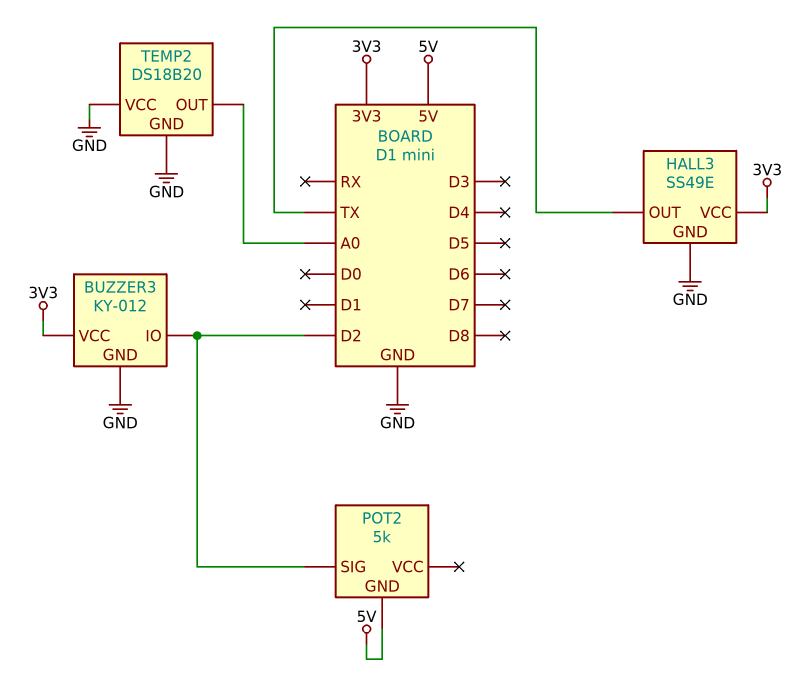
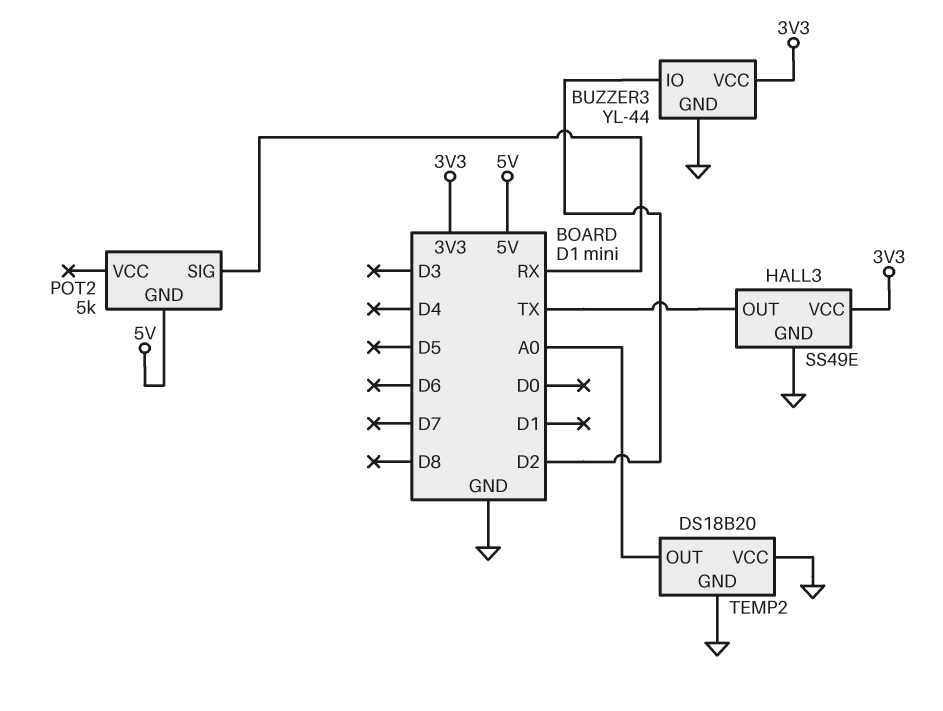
BUZZER3: KY-012 -> YL-44
POT2 pin SIG: D2 -> RX

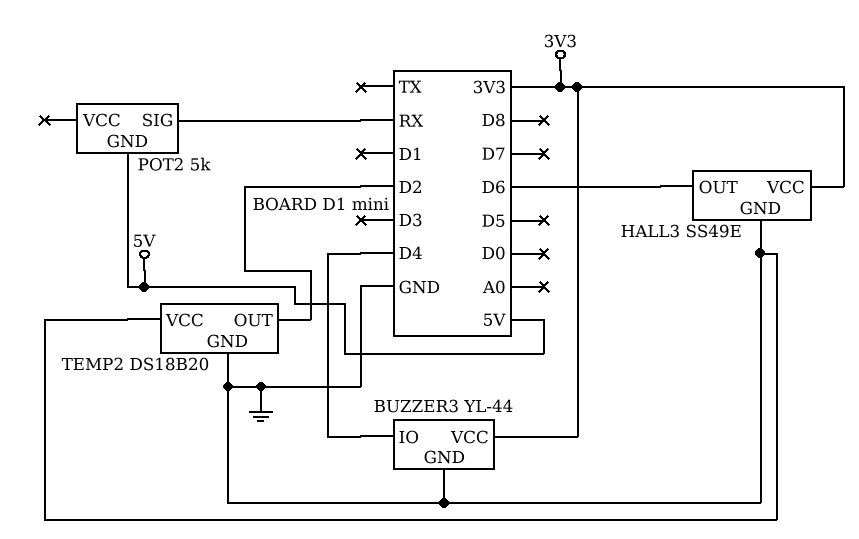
BUZZER3 pin IO: D2 -> D4
HALL3 pin OUT: TX -> D6
TEMP2 pin OUT: A0 -> D2

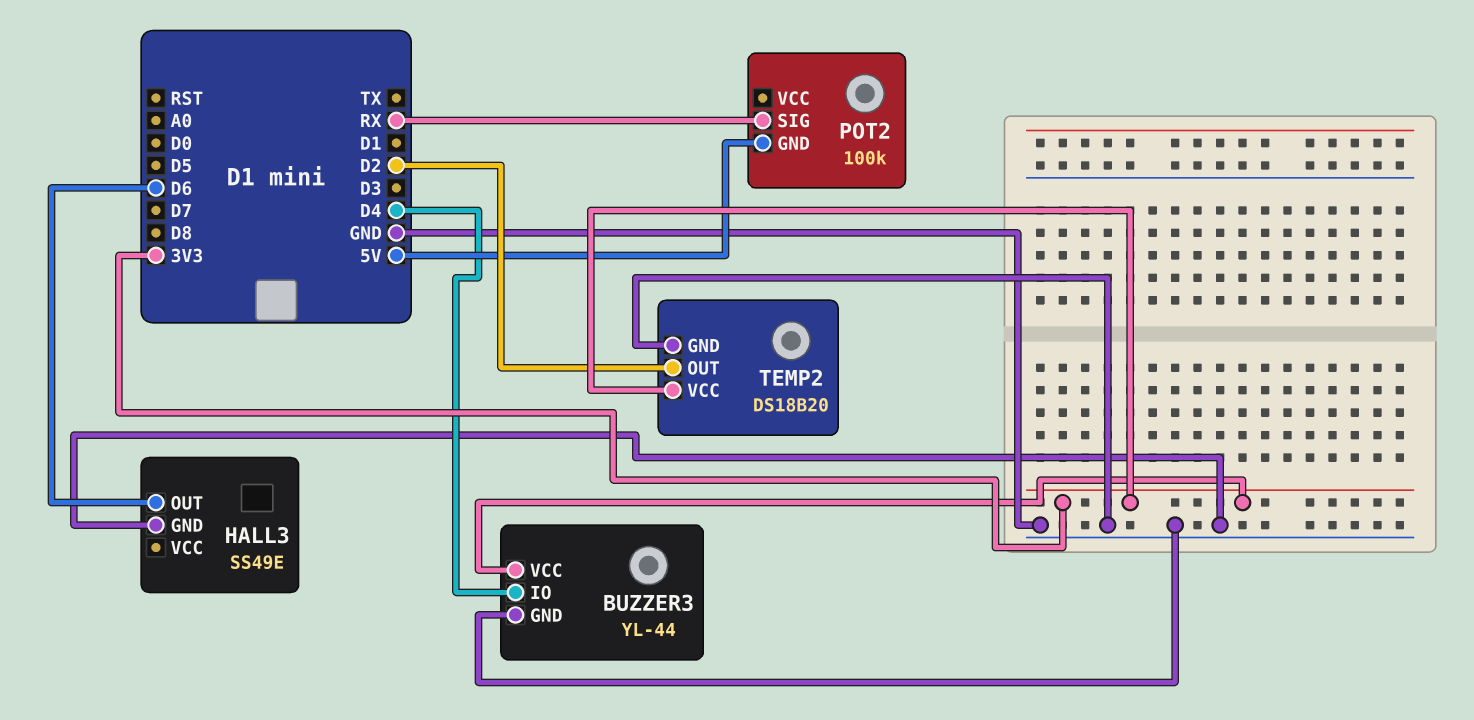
HALL3 pin VCC: 3V3 -> none
POT2: 5k -> 100k
TEMP2 pin VCC: GND -> 3V3

